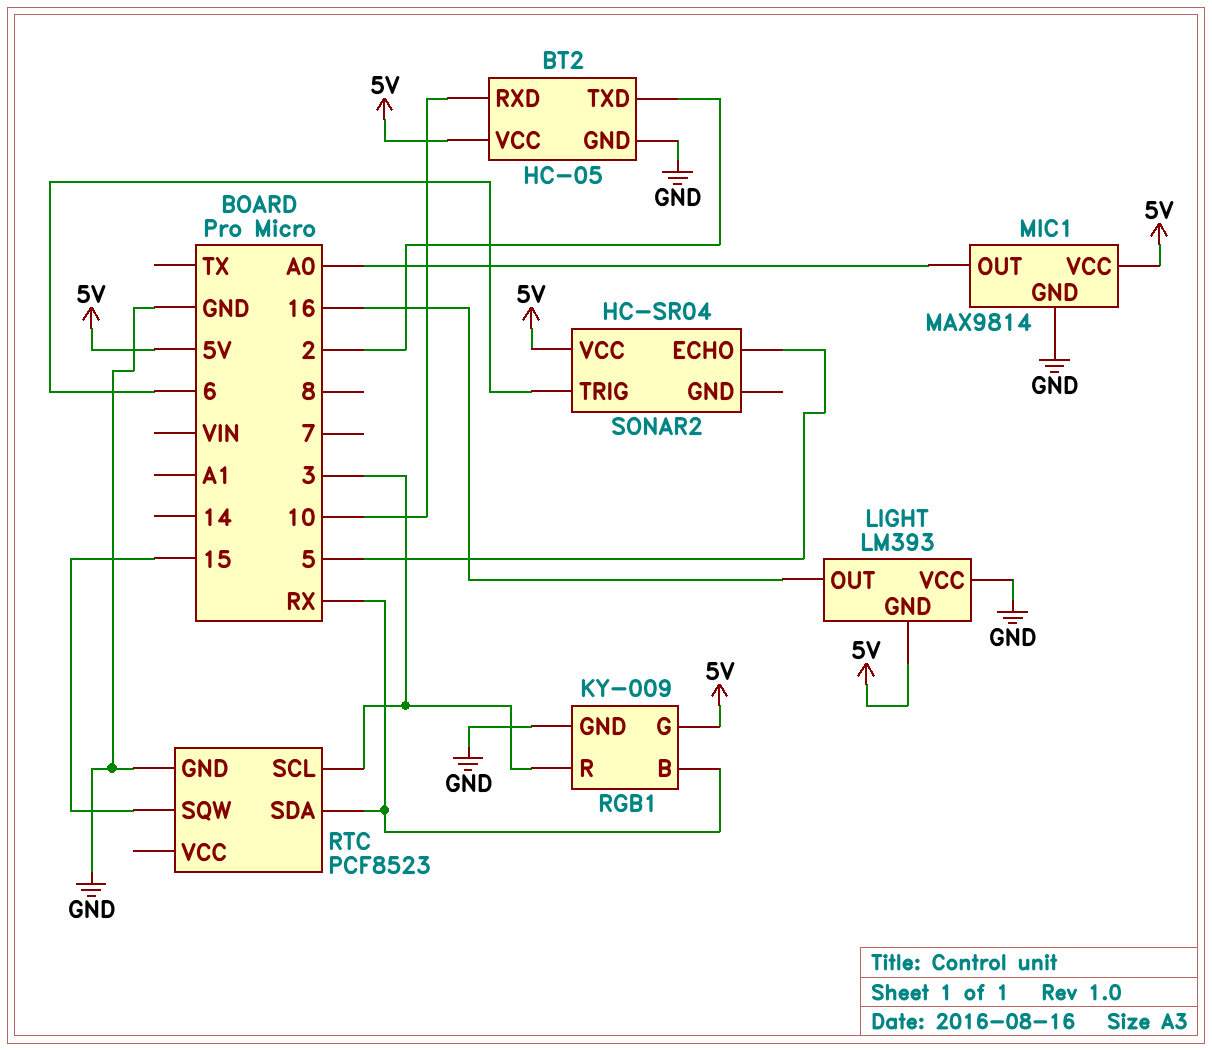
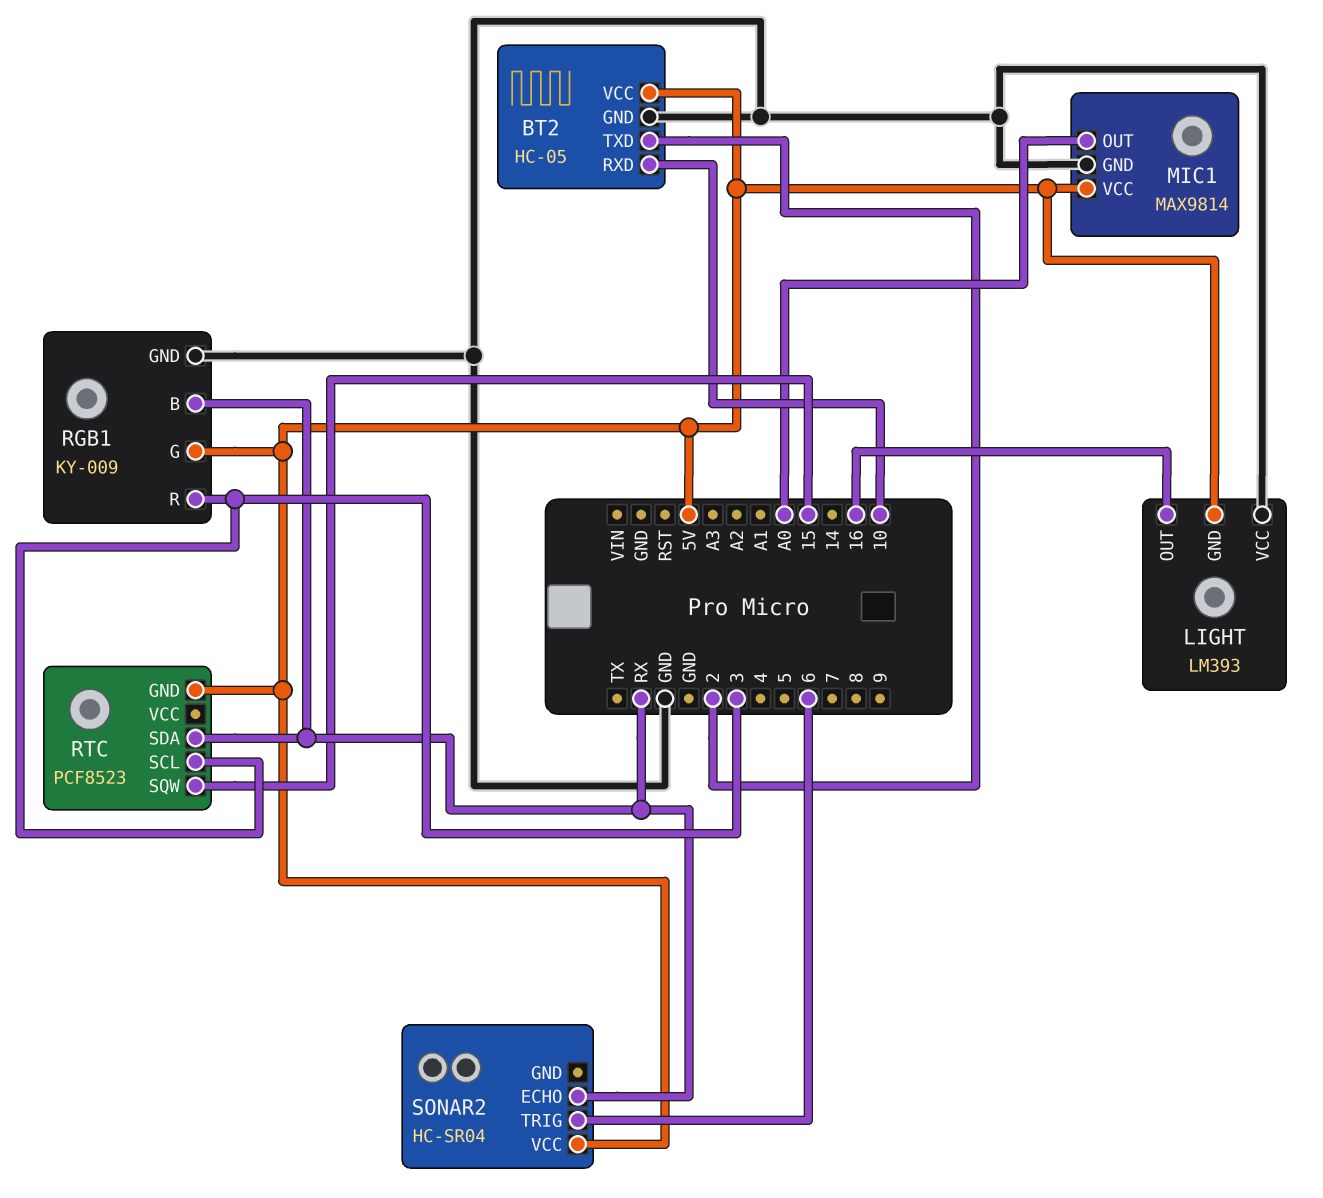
RTC pin GND: GND -> 5V
SONAR2 pin ECHO: 5 -> RX

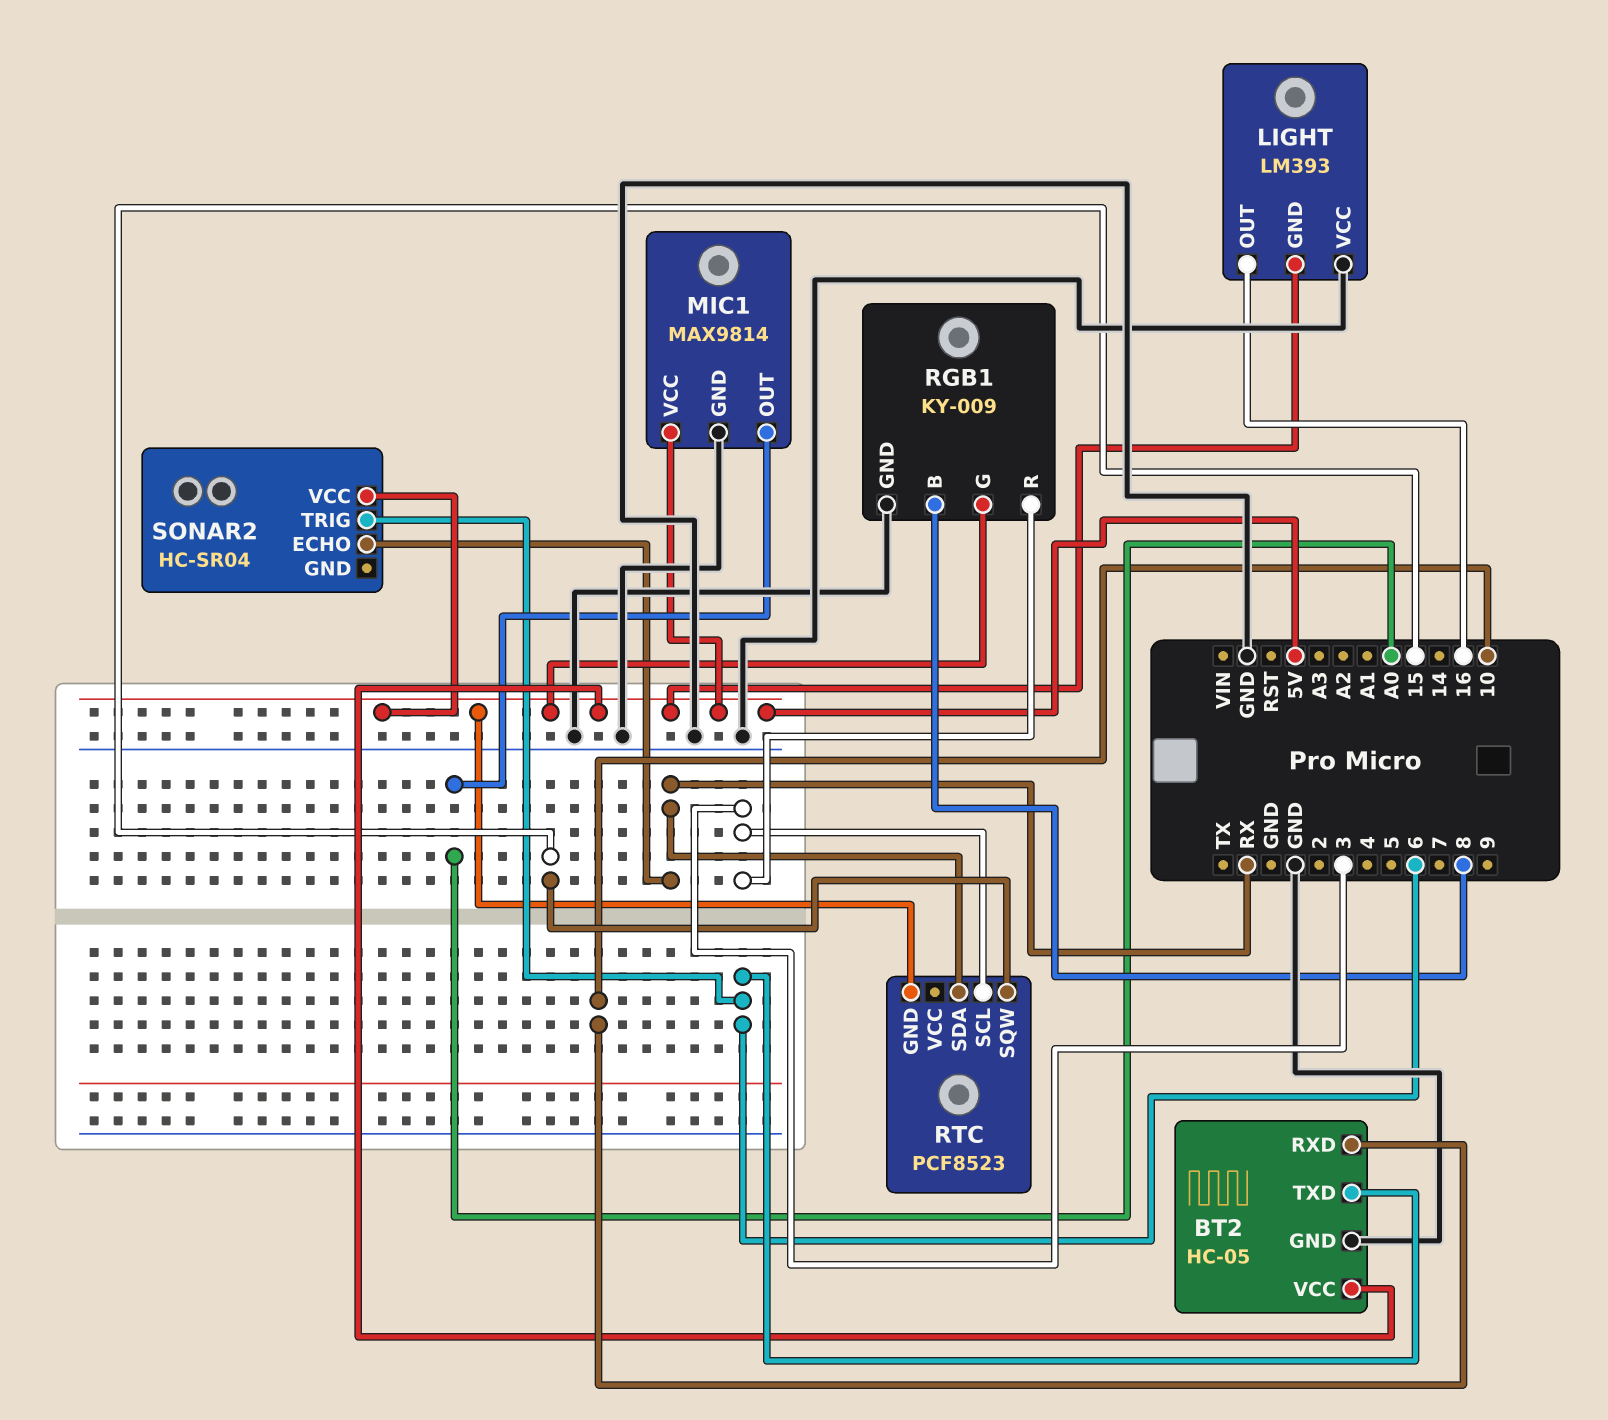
BT2 pin TXD: 2 -> 6
RGB1 pin B: RX -> 8

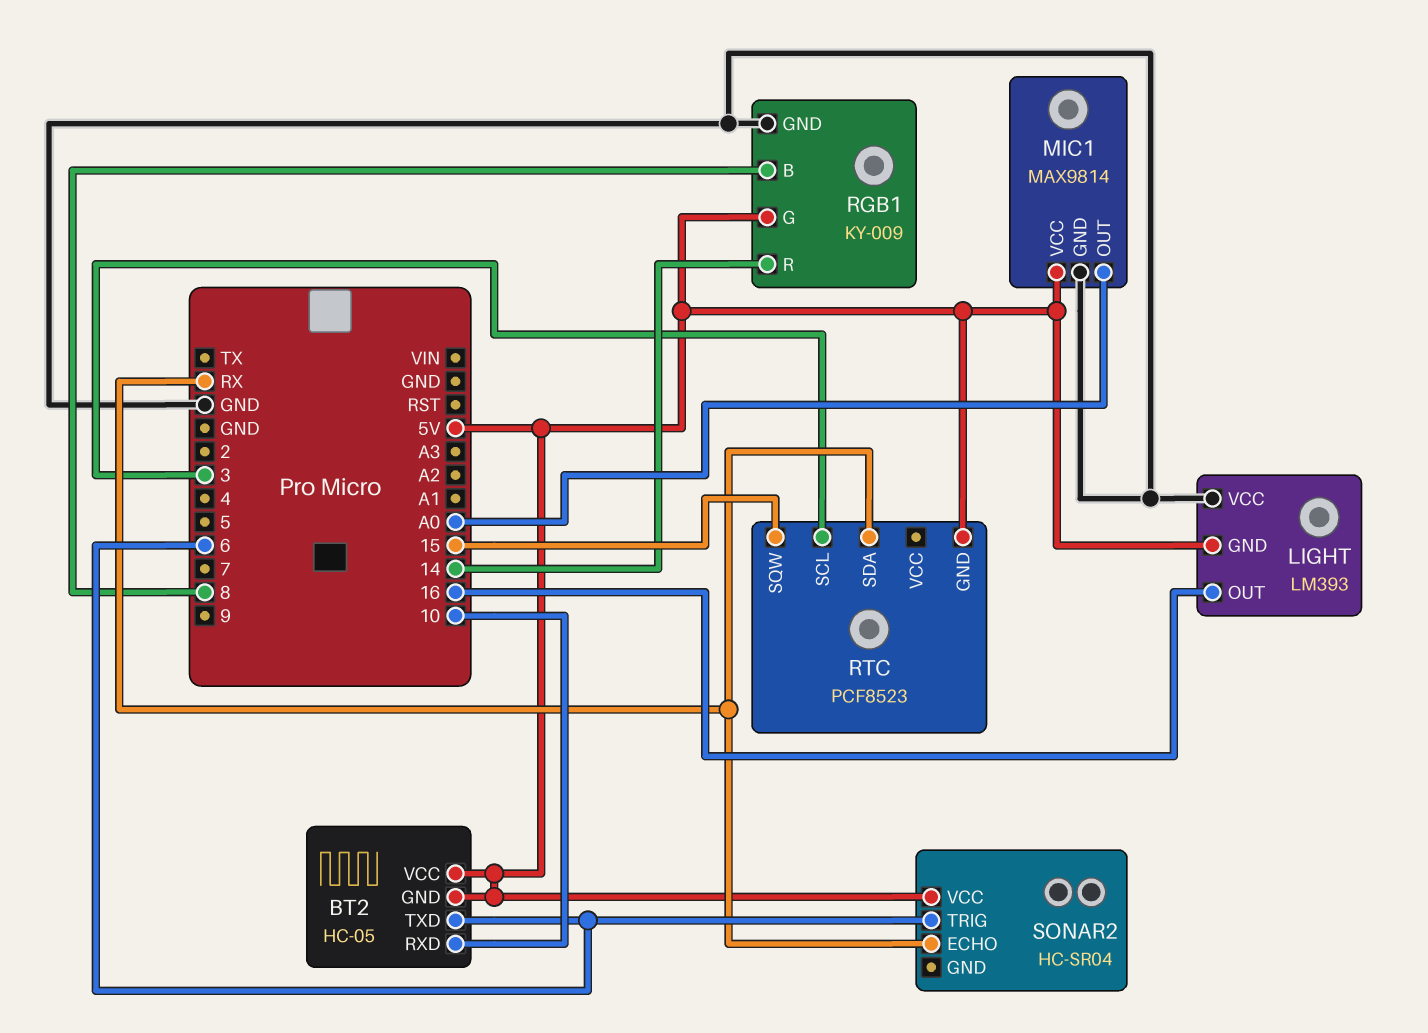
BT2 pin GND: GND -> 5V
RGB1 pin R: 3 -> 14

